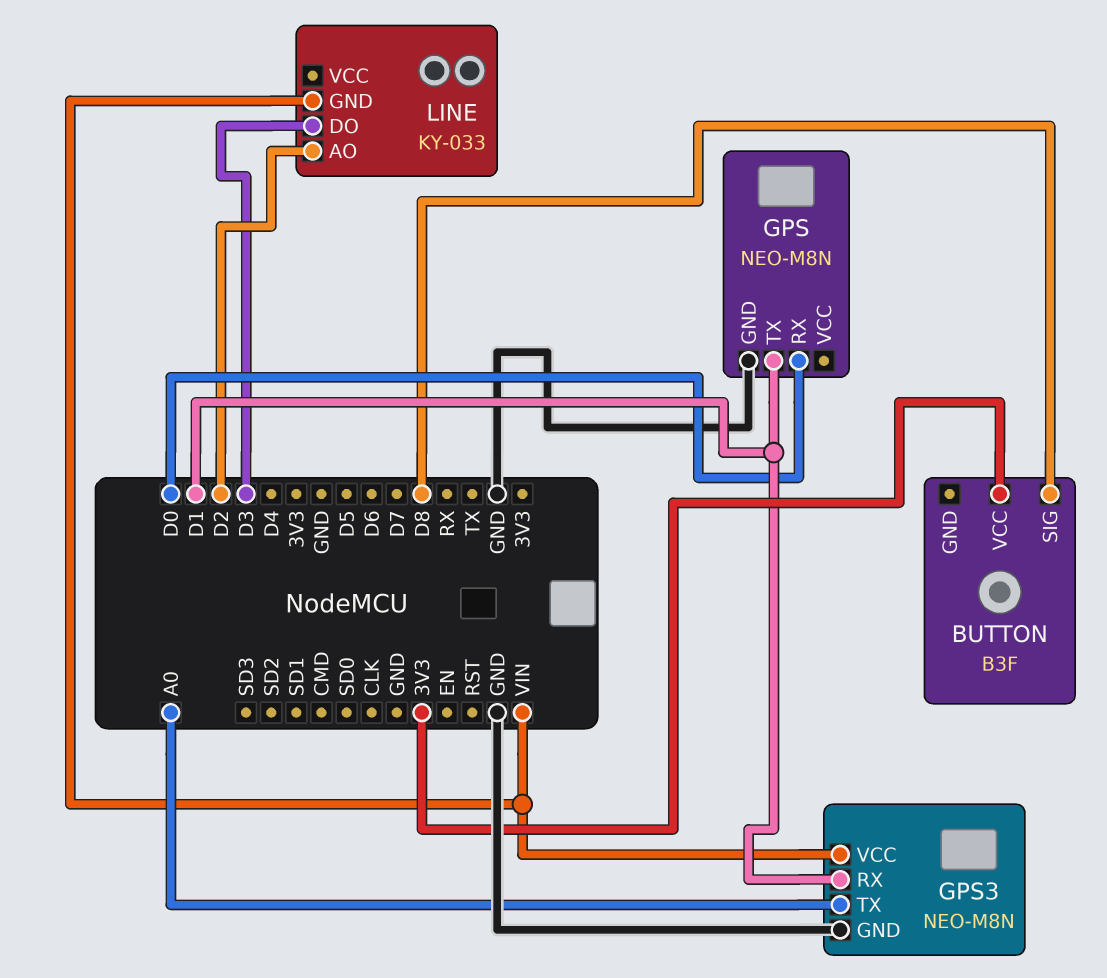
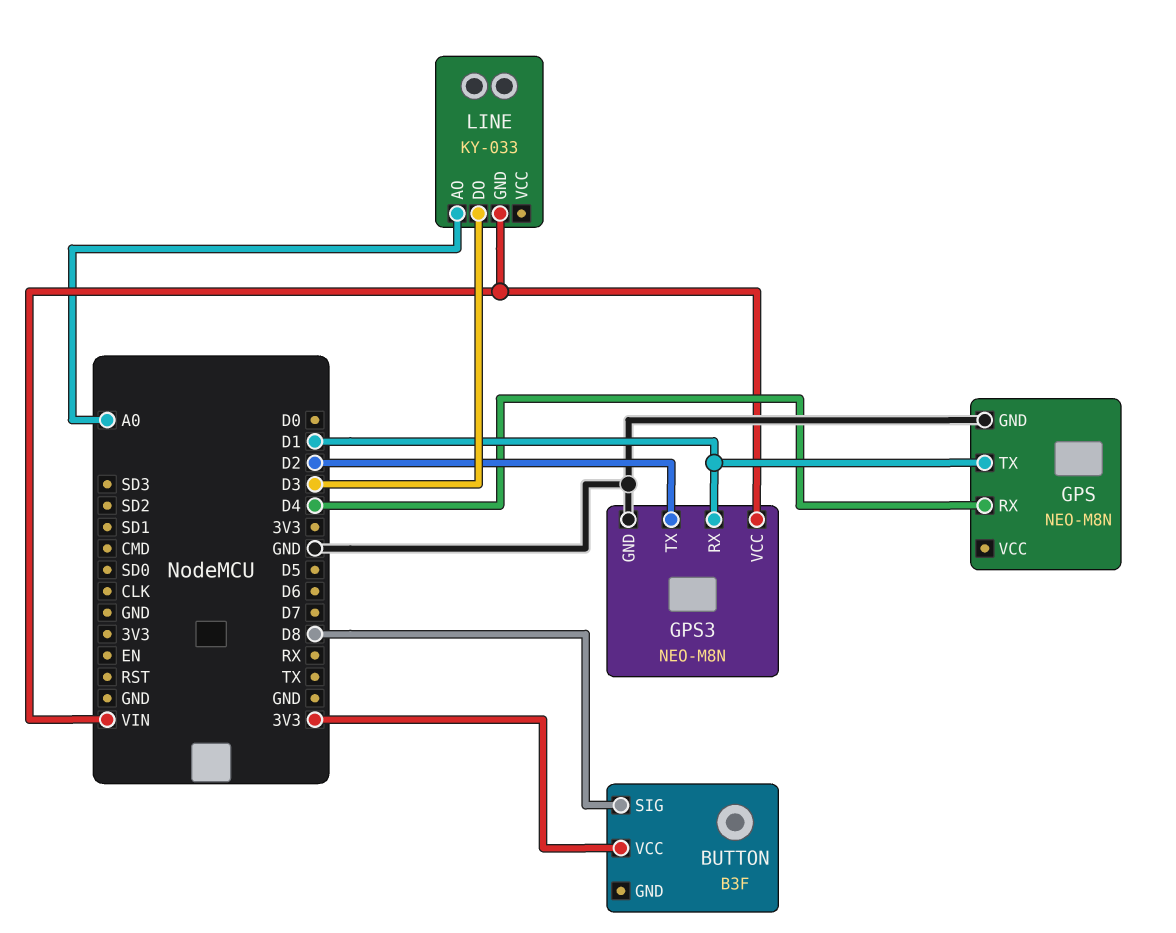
GPS pin RX: D0 -> D4
GPS3 pin TX: A0 -> D2
LINE pin AO: D2 -> A0

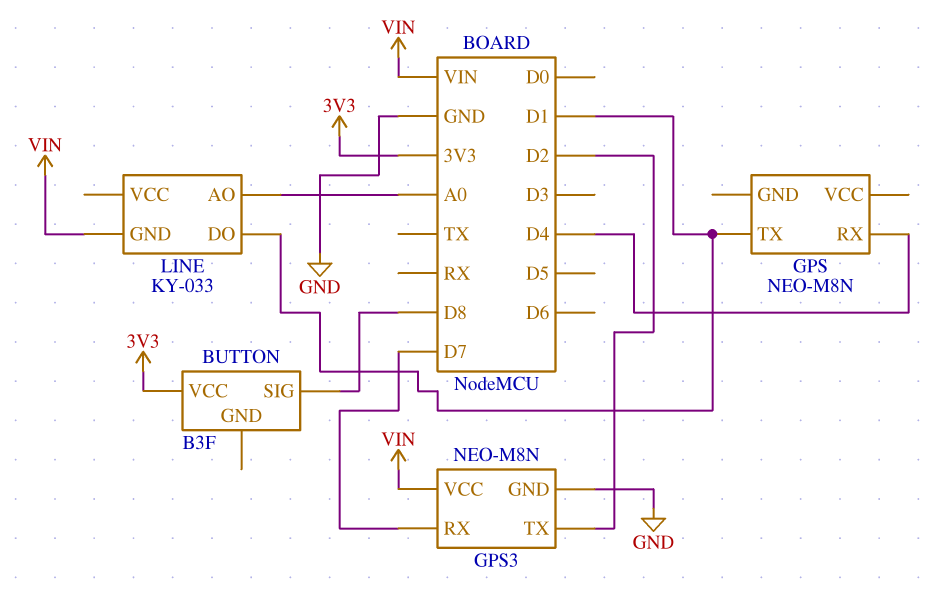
GPS pin GND: GND -> none
GPS3 pin RX: D1 -> D7
LINE pin DO: D3 -> D1

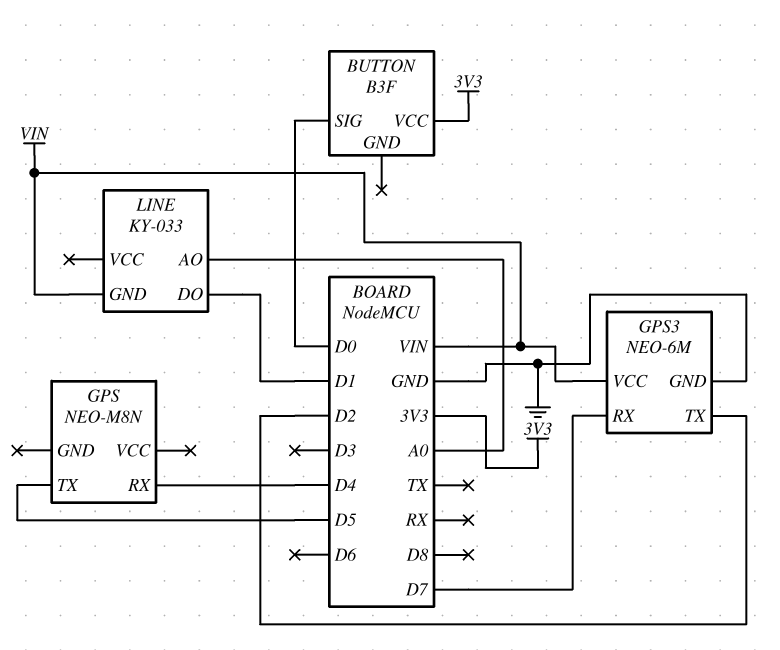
BUTTON pin SIG: D8 -> D0
GPS pin TX: D1 -> D5
GPS3: NEO-M8N -> NEO-6M

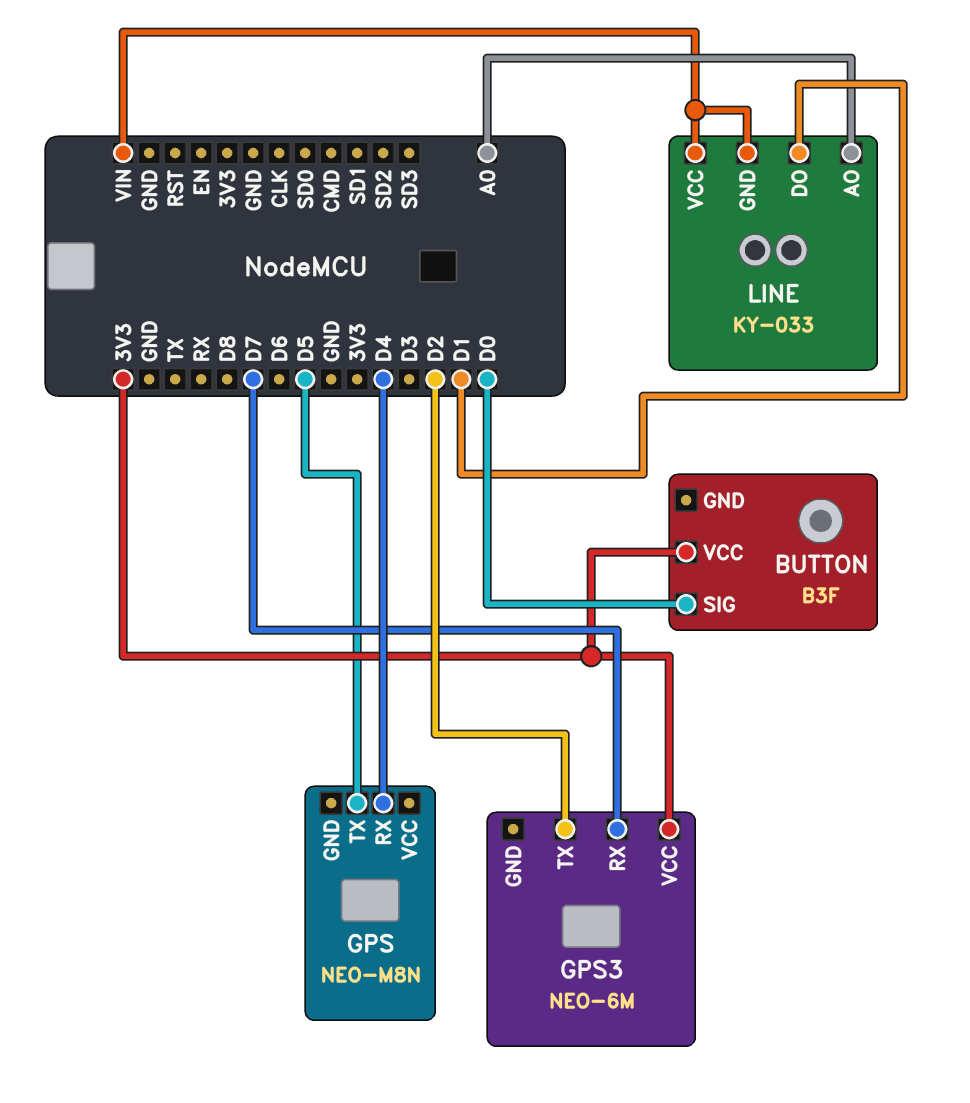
GPS3 pin GND: GND -> none
GPS3 pin VCC: VIN -> 3V3
LINE pin VCC: none -> VIN

